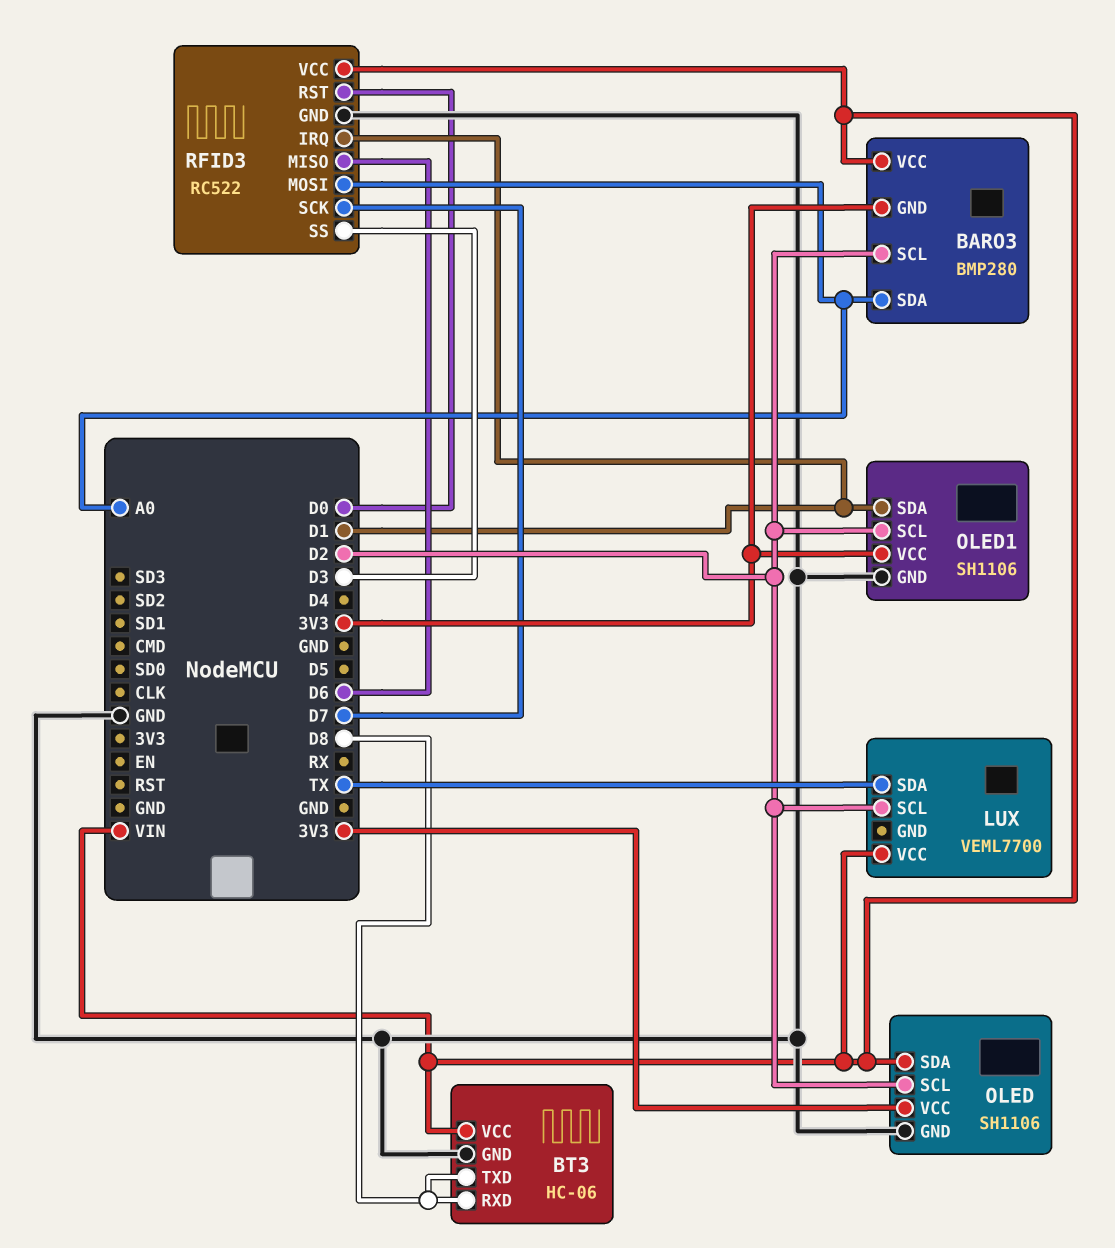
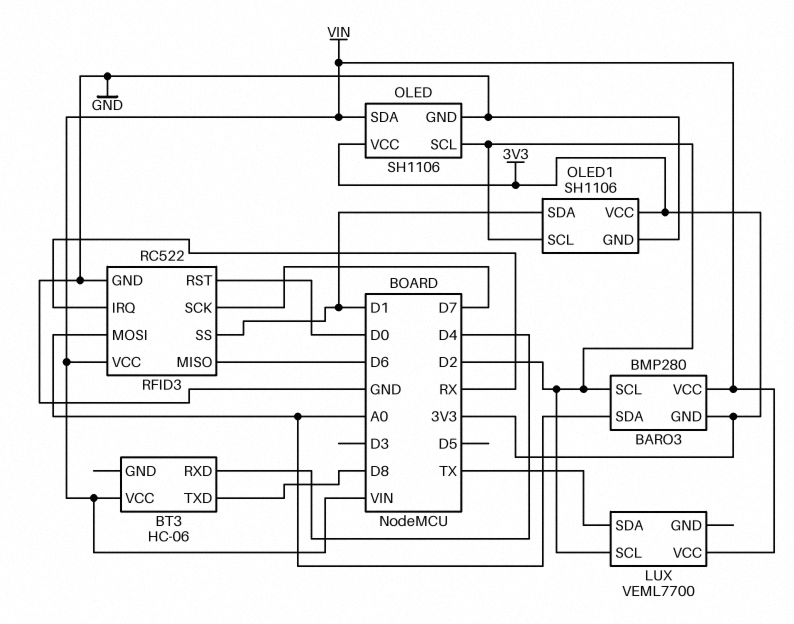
BT3 pin GND: GND -> none
BT3 pin RXD: D8 -> D4
RFID3 pin IRQ: D1 -> RX
RFID3 pin SS: D3 -> D1

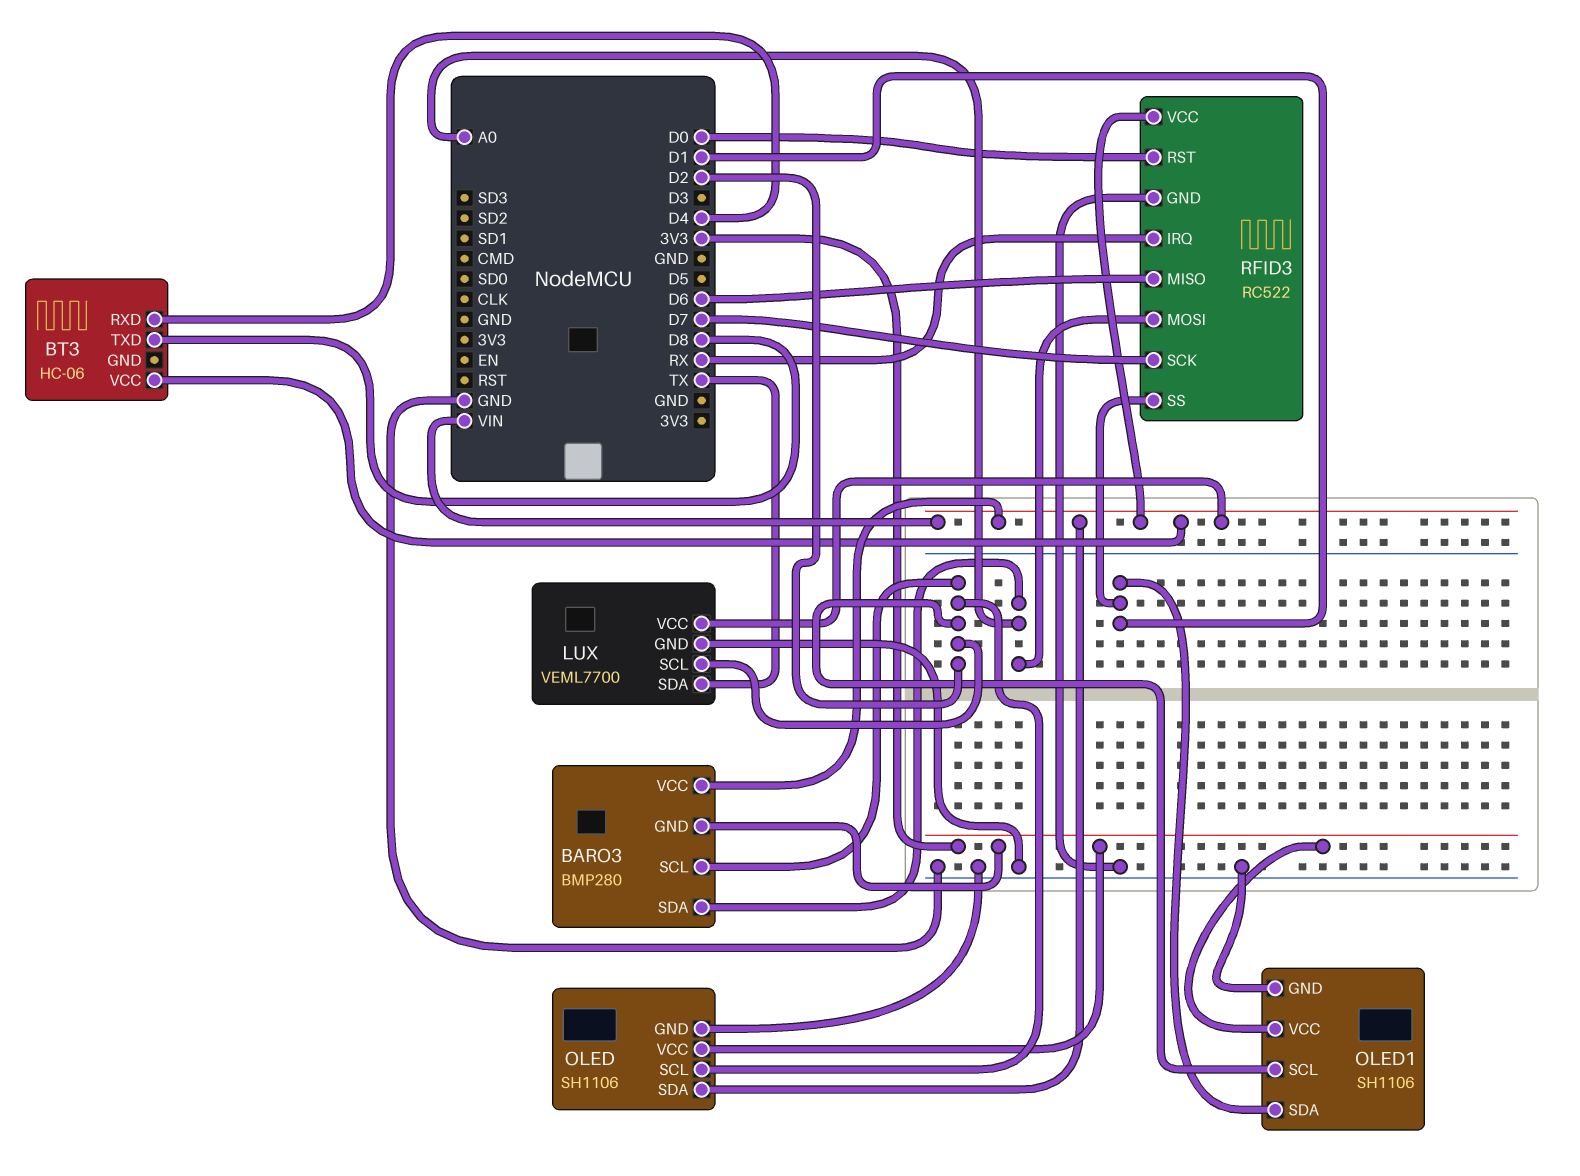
LUX pin GND: none -> GND

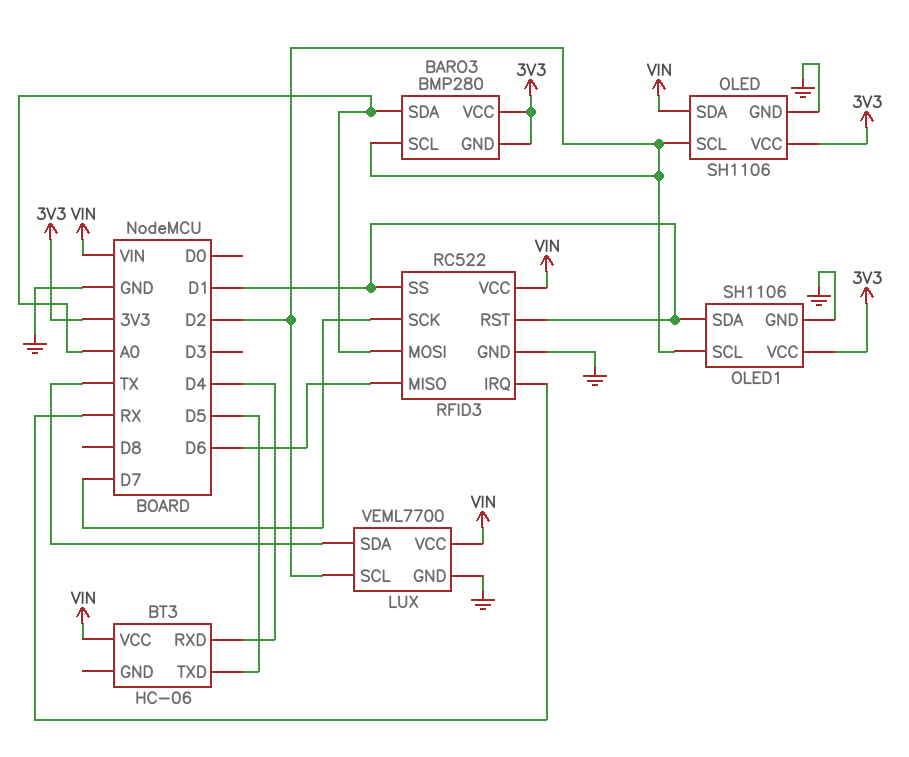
BARO3 pin VCC: VIN -> 3V3
BT3 pin TXD: D8 -> D5
RFID3 pin RST: D0 -> D1

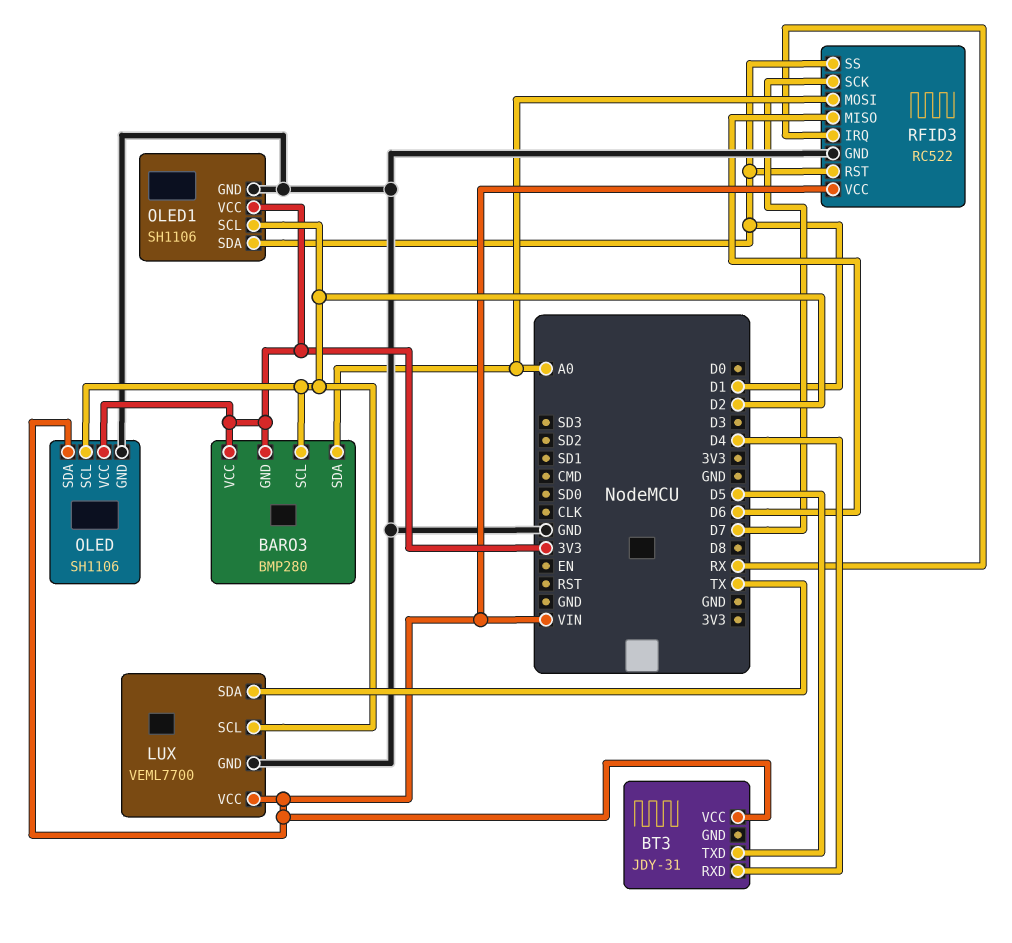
BT3: HC-06 -> JDY-31

